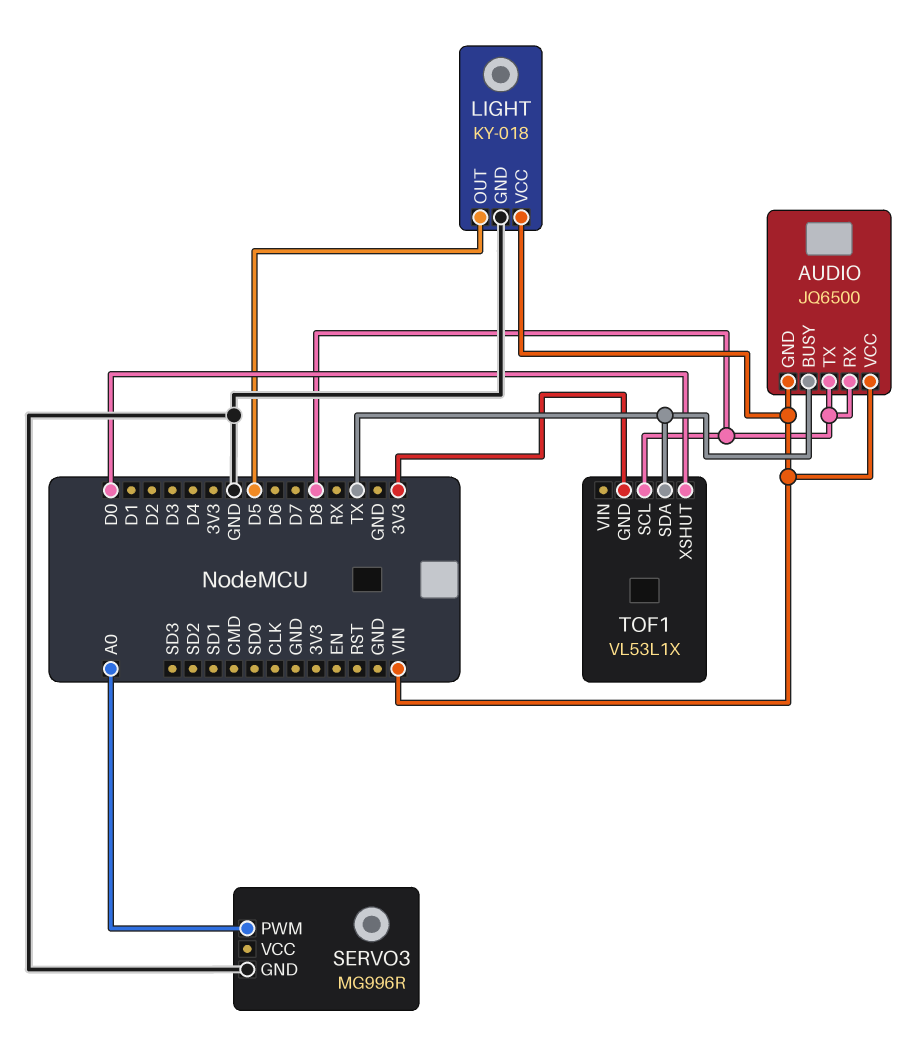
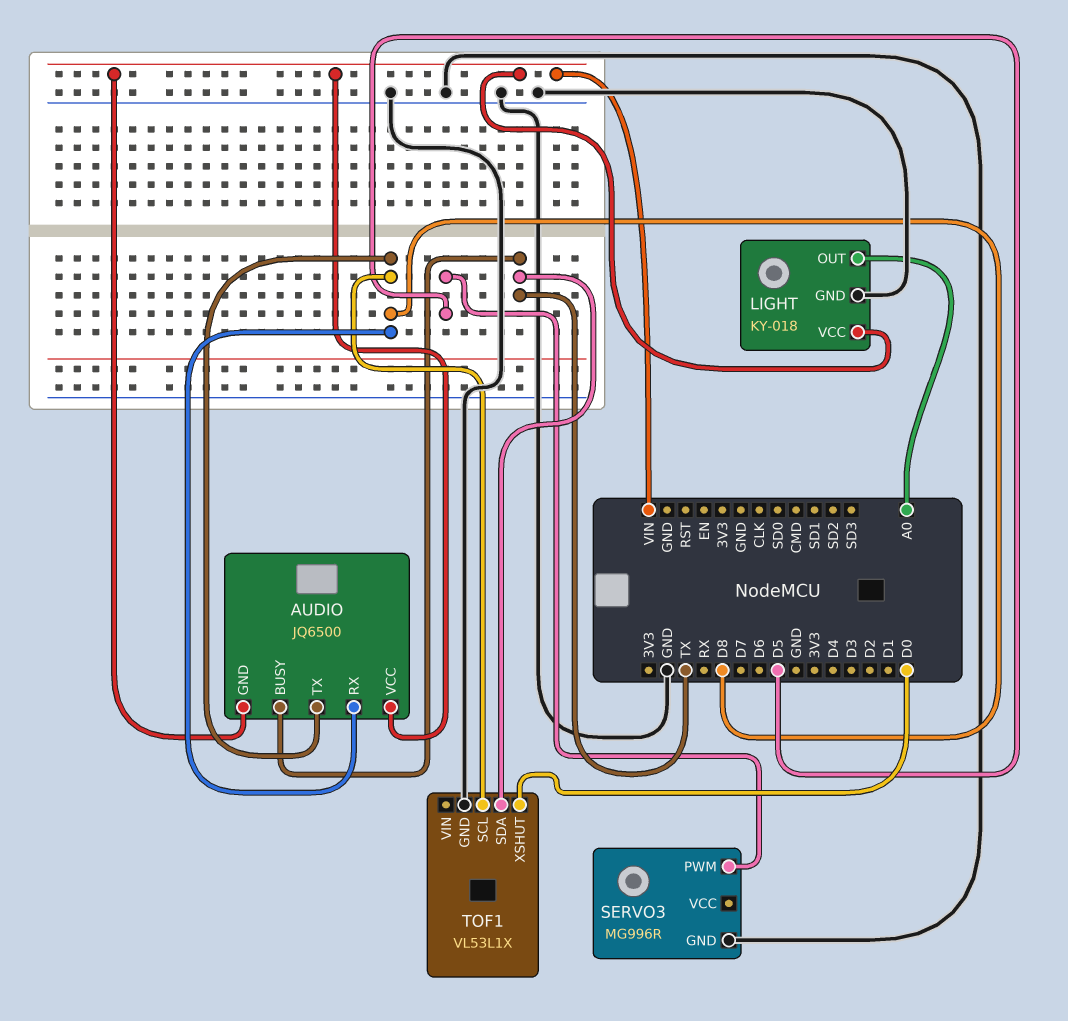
LIGHT pin OUT: D5 -> A0
SERVO3 pin PWM: A0 -> D5
TOF1 pin GND: 3V3 -> GND

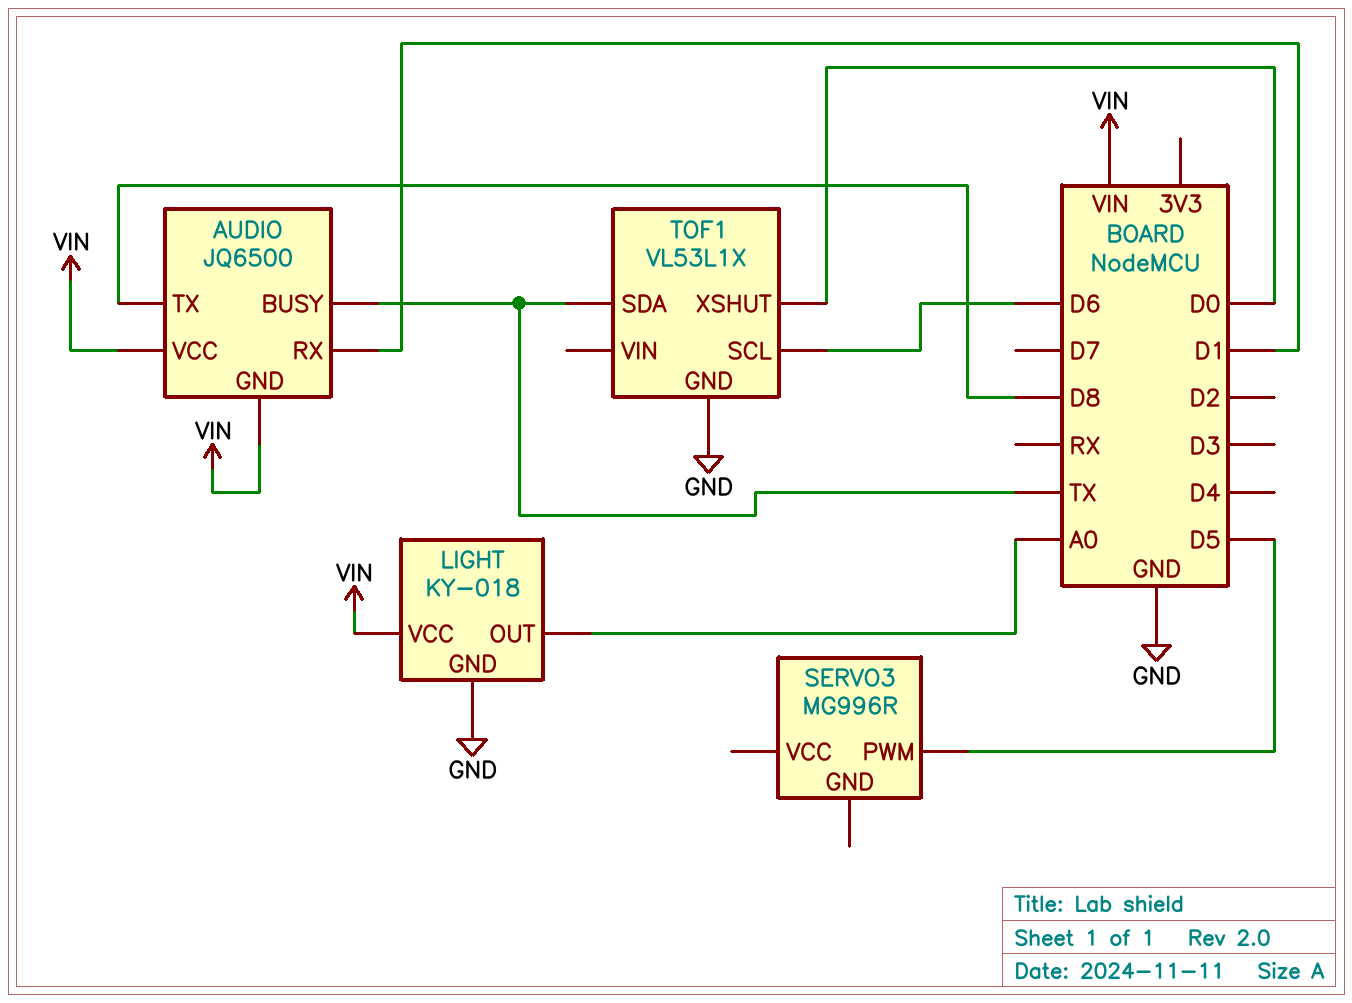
AUDIO pin RX: D8 -> D1
SERVO3 pin GND: GND -> none
TOF1 pin SCL: D8 -> D6

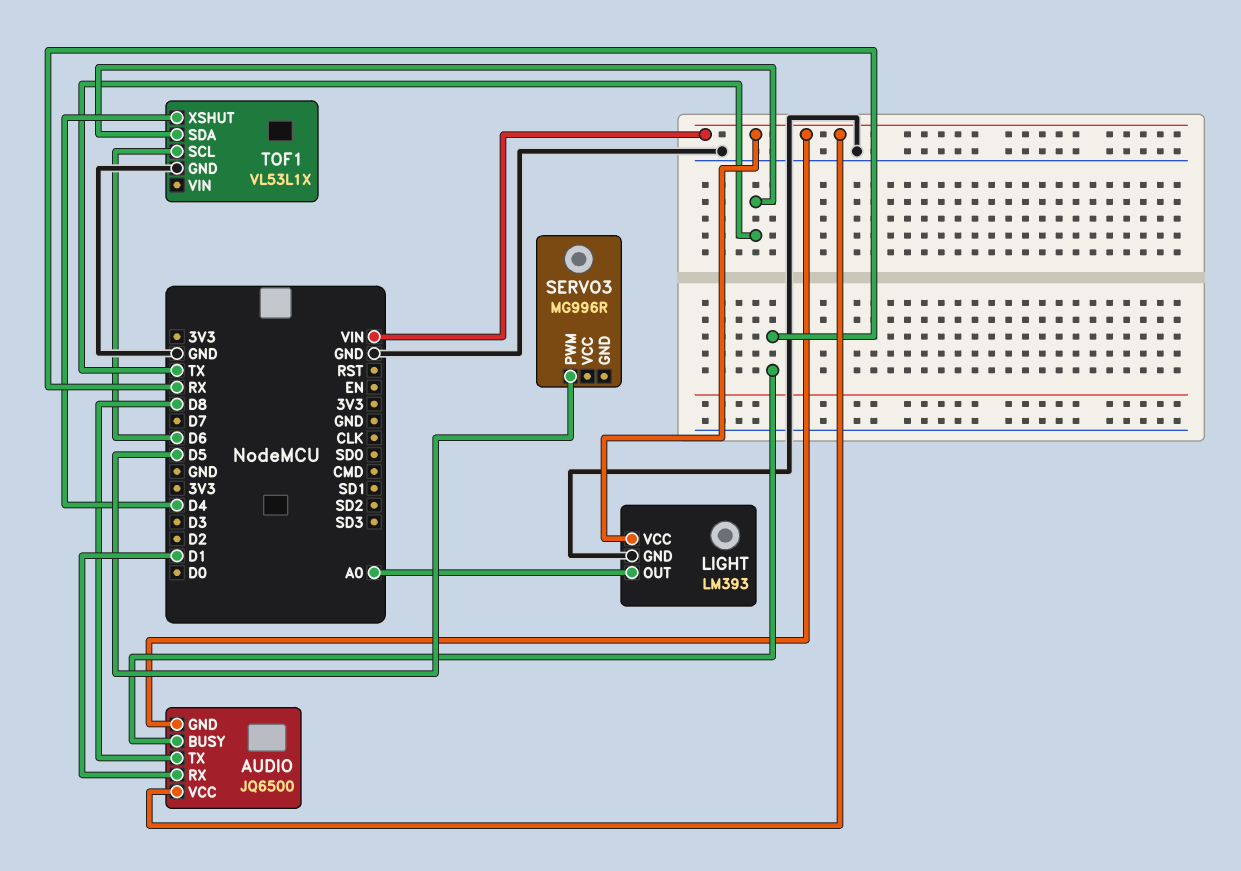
AUDIO pin BUSY: TX -> RX
LIGHT: KY-018 -> LM393
TOF1 pin XSHUT: D0 -> D4

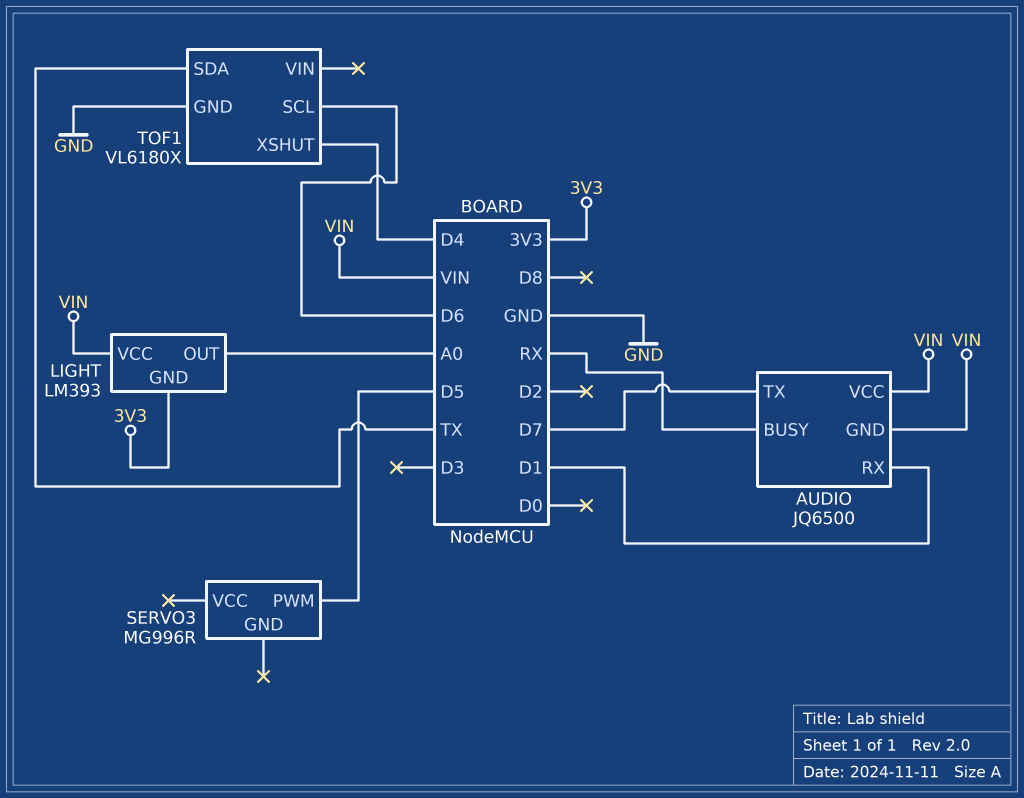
AUDIO pin TX: D8 -> D7
LIGHT pin GND: GND -> 3V3
TOF1: VL53L1X -> VL6180X

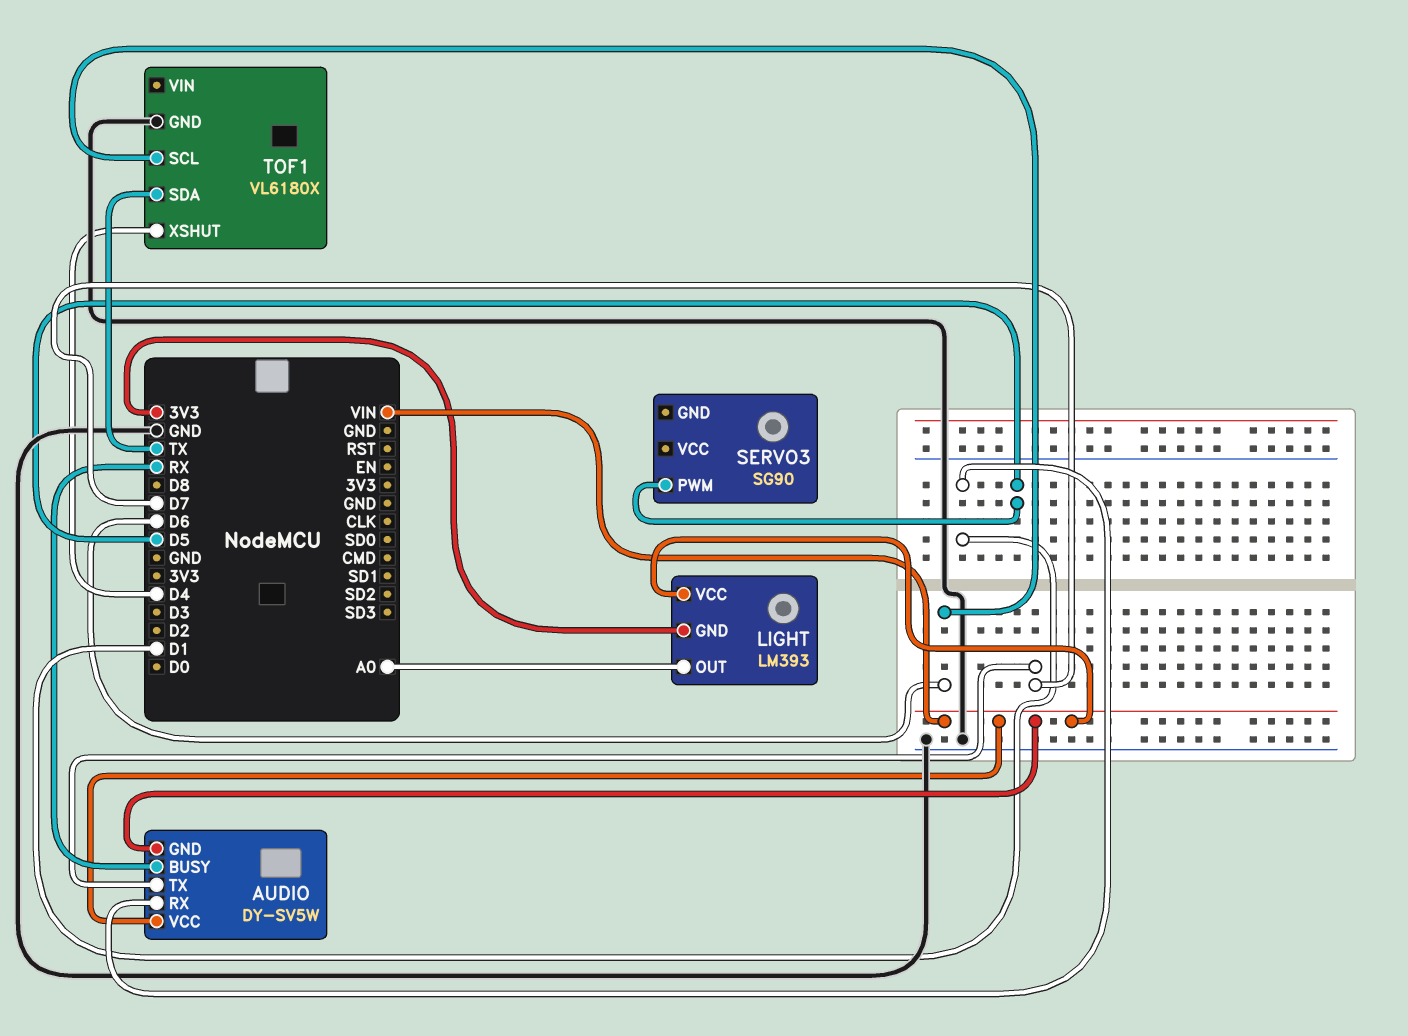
AUDIO: JQ6500 -> DY-SV5W
SERVO3: MG996R -> SG90

